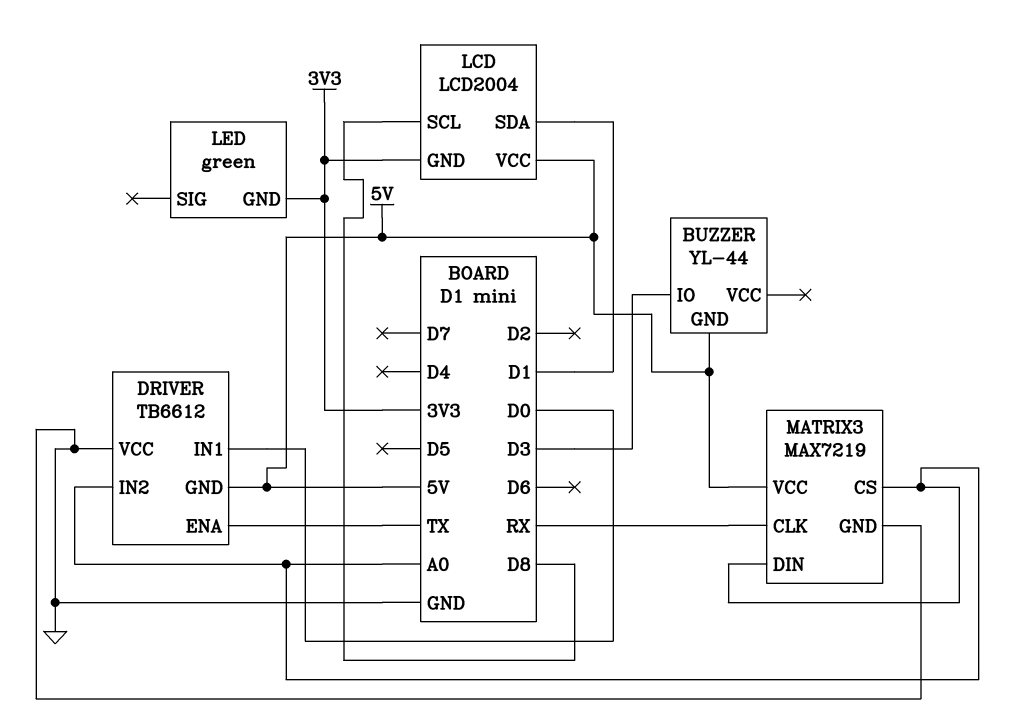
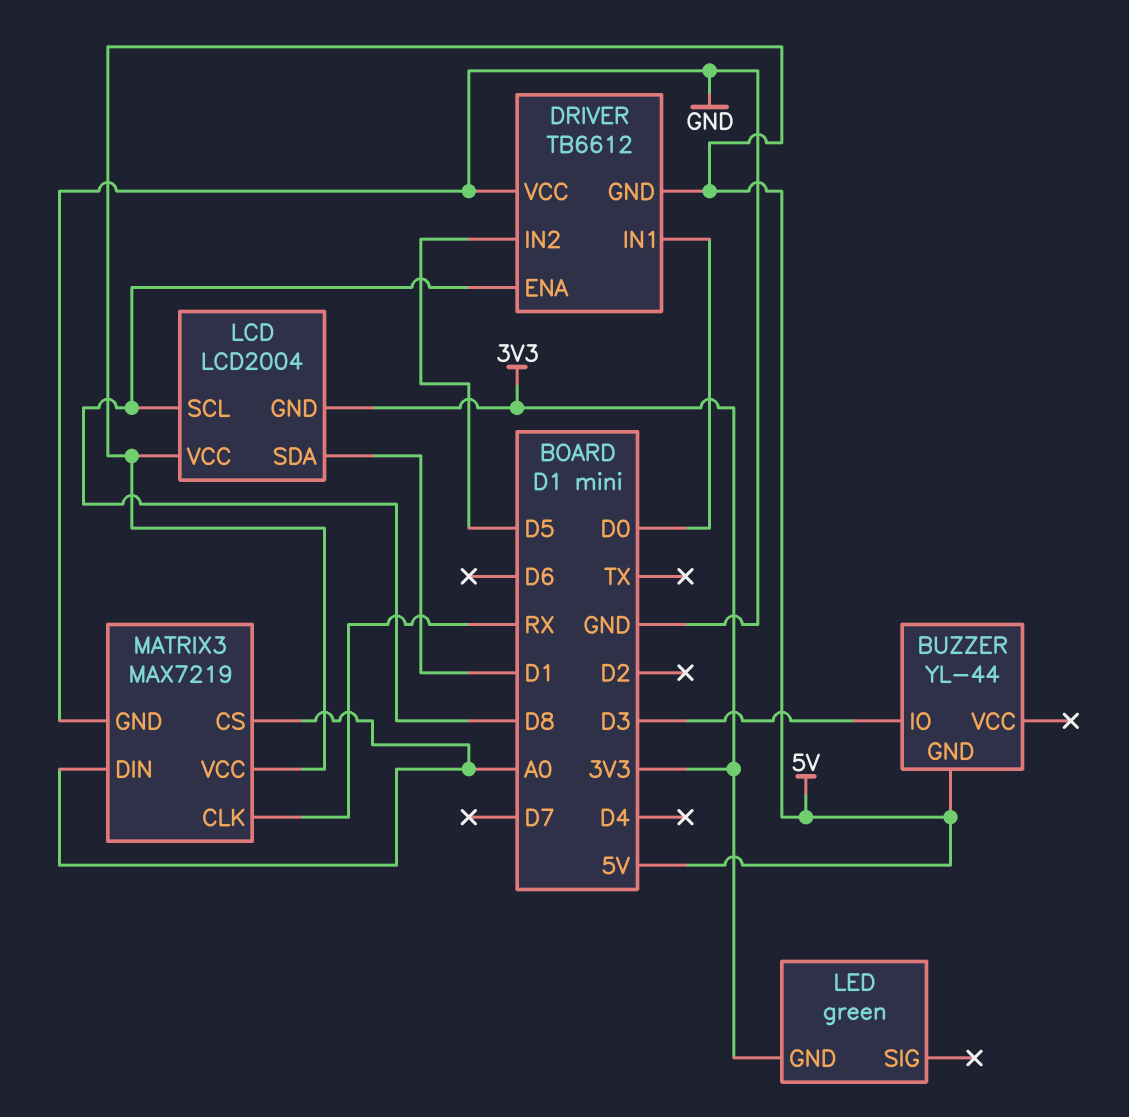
DRIVER pin ENA: TX -> D8
DRIVER pin IN2: A0 -> D5

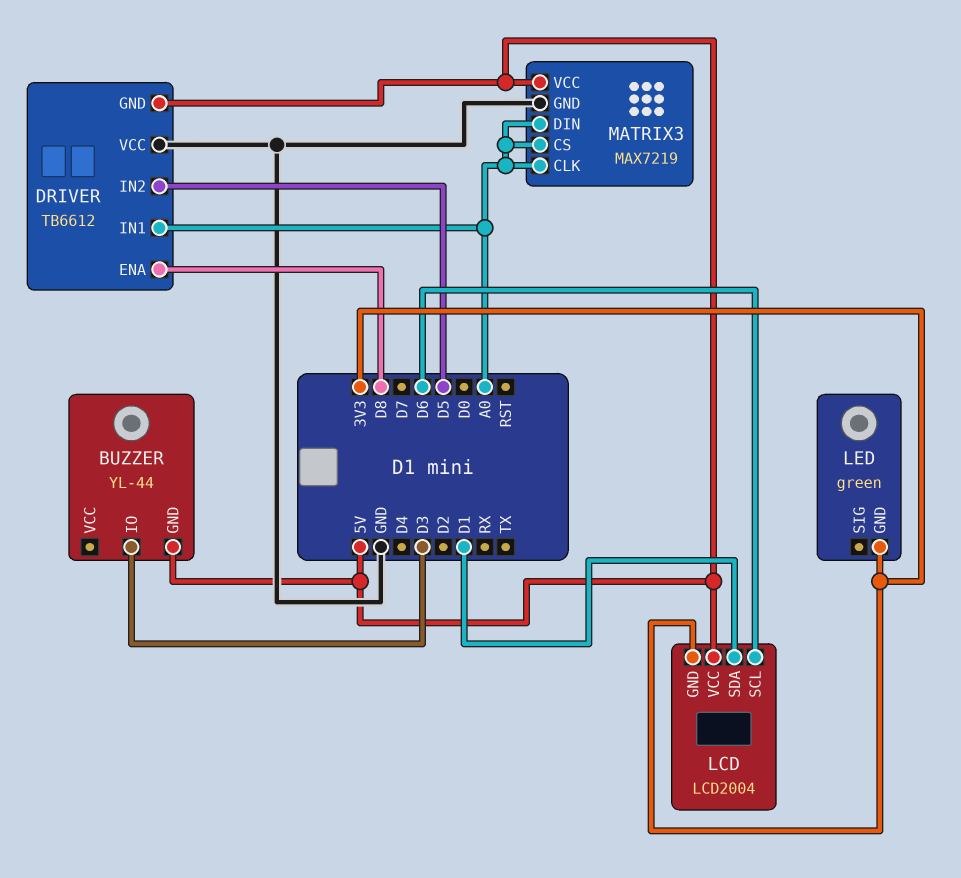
DRIVER pin IN1: D0 -> A0
LCD pin SCL: D8 -> D6
MATRIX3 pin CLK: RX -> A0

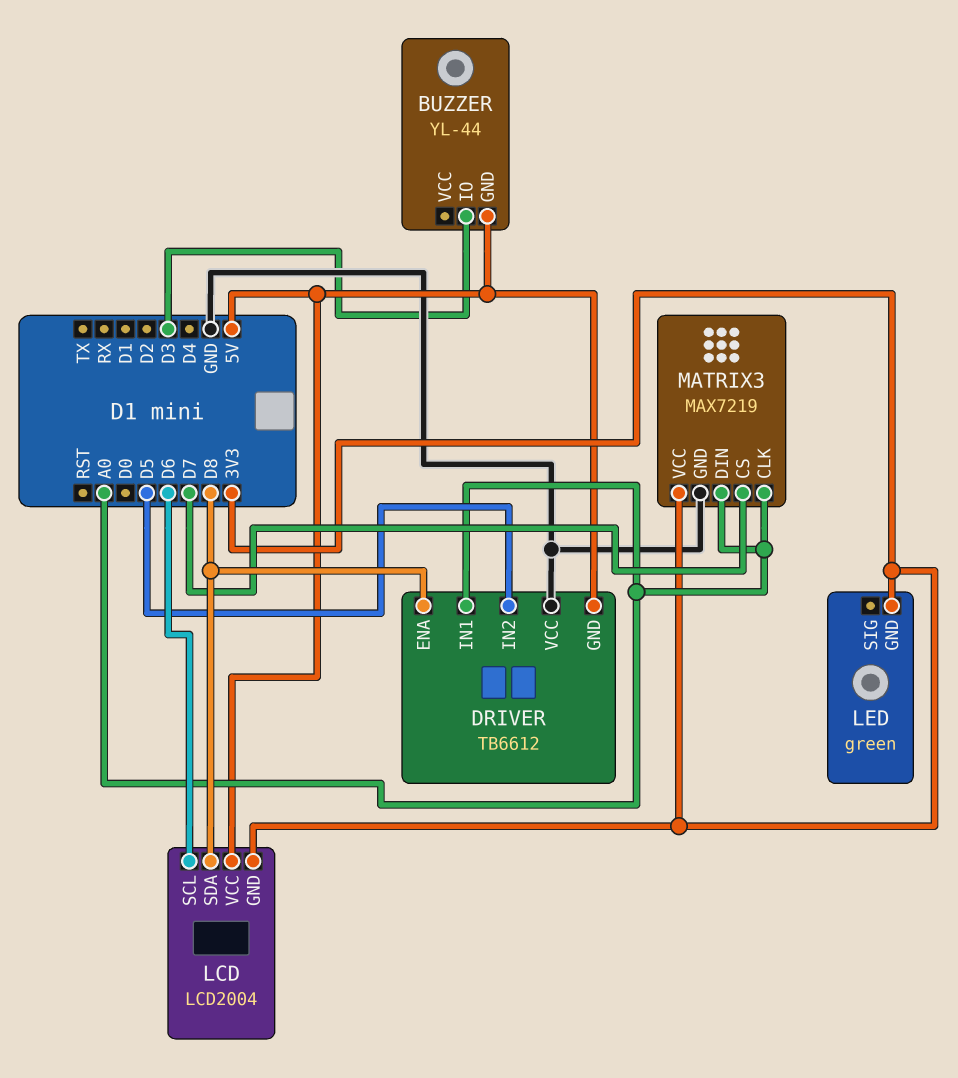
LCD pin SDA: D1 -> D8
MATRIX3 pin CS: A0 -> D7
MATRIX3 pin VCC: 5V -> 3V3

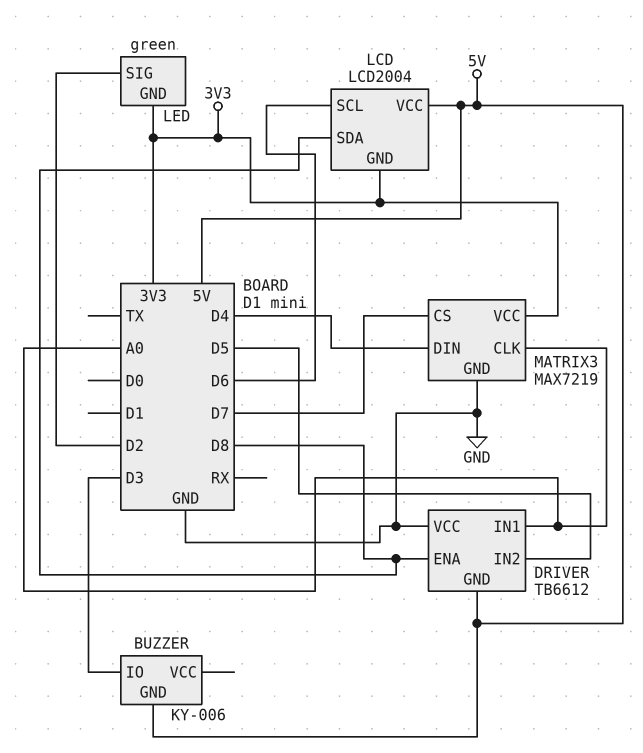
BUZZER: YL-44 -> KY-006
LED pin SIG: none -> D2
MATRIX3 pin DIN: A0 -> D4

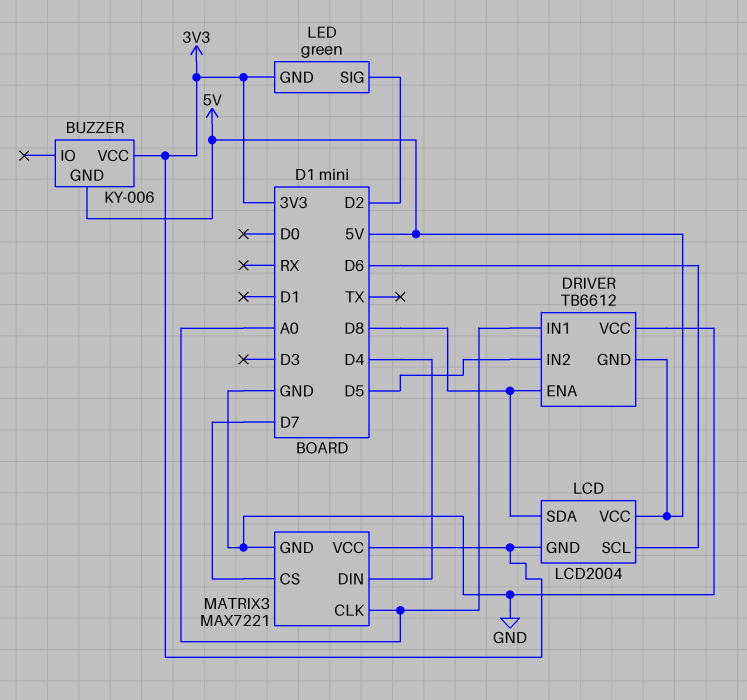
BUZZER pin IO: D3 -> none
BUZZER pin VCC: none -> 3V3
MATRIX3: MAX7219 -> MAX7221

